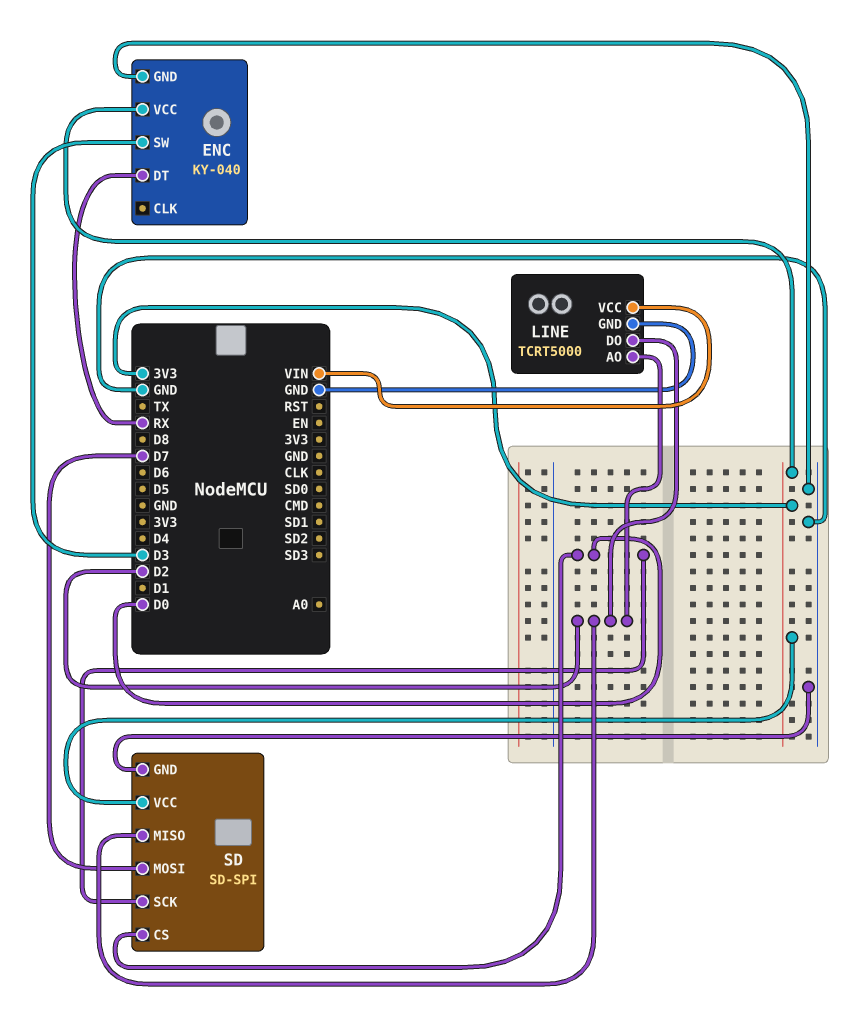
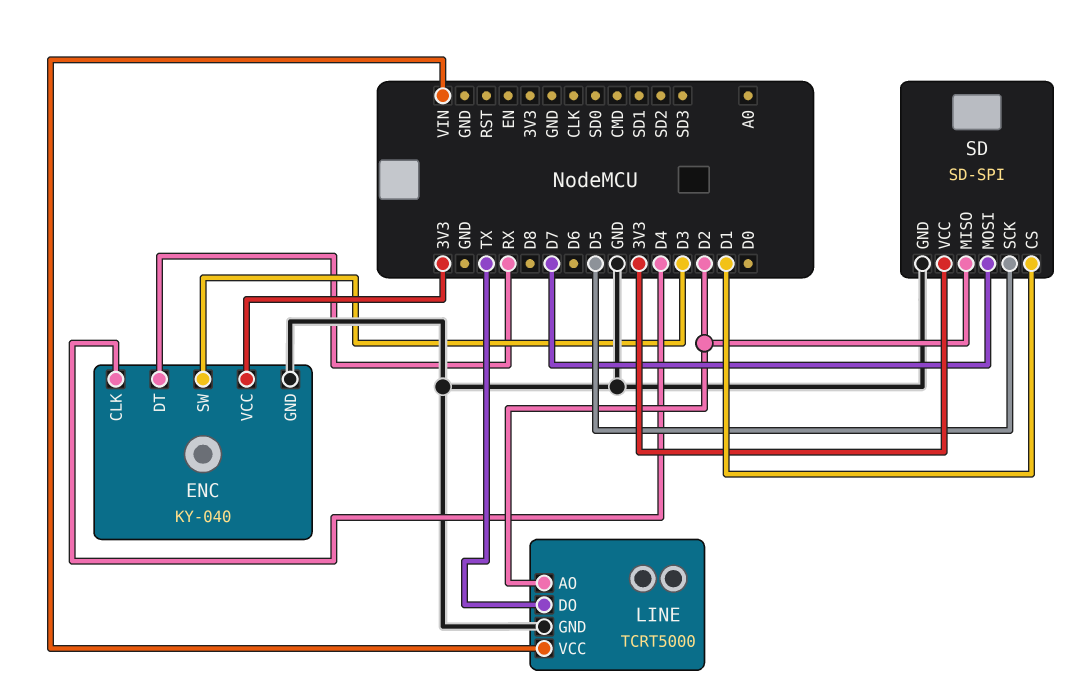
ENC pin CLK: none -> D4
LINE pin DO: D2 -> TX
SD pin CS: D0 -> D1
SD pin SCK: D0 -> D5

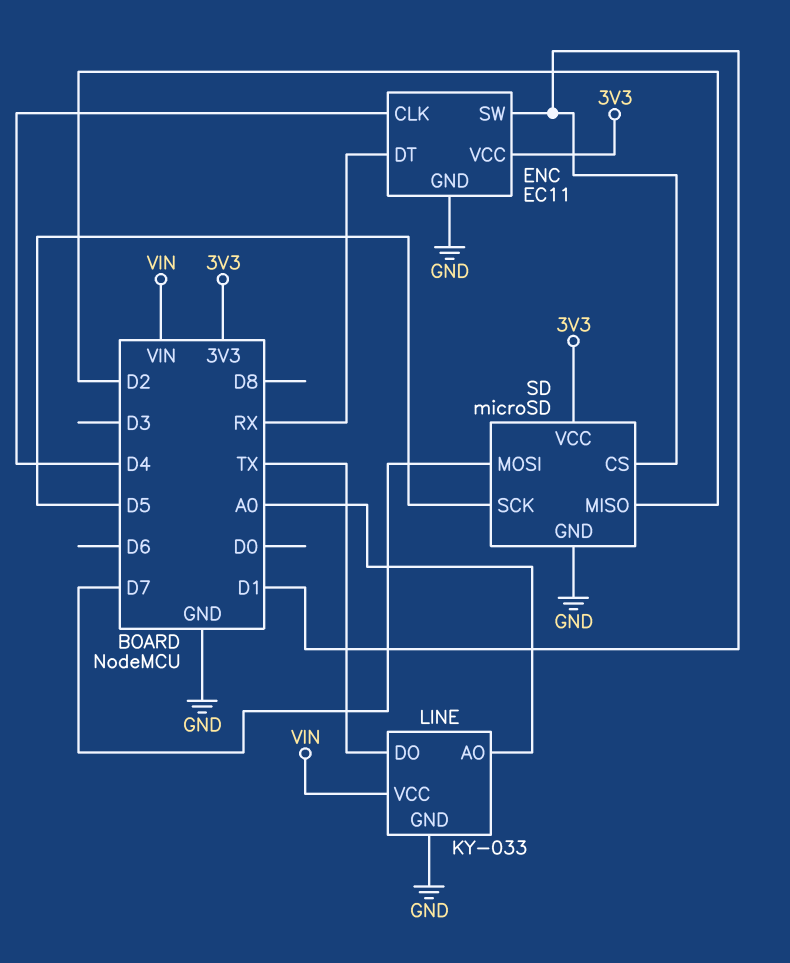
ENC: KY-040 -> EC11
ENC pin SW: D3 -> D1
LINE: TCRT5000 -> KY-033
LINE pin AO: D2 -> A0
SD: SD-SPI -> microSD

